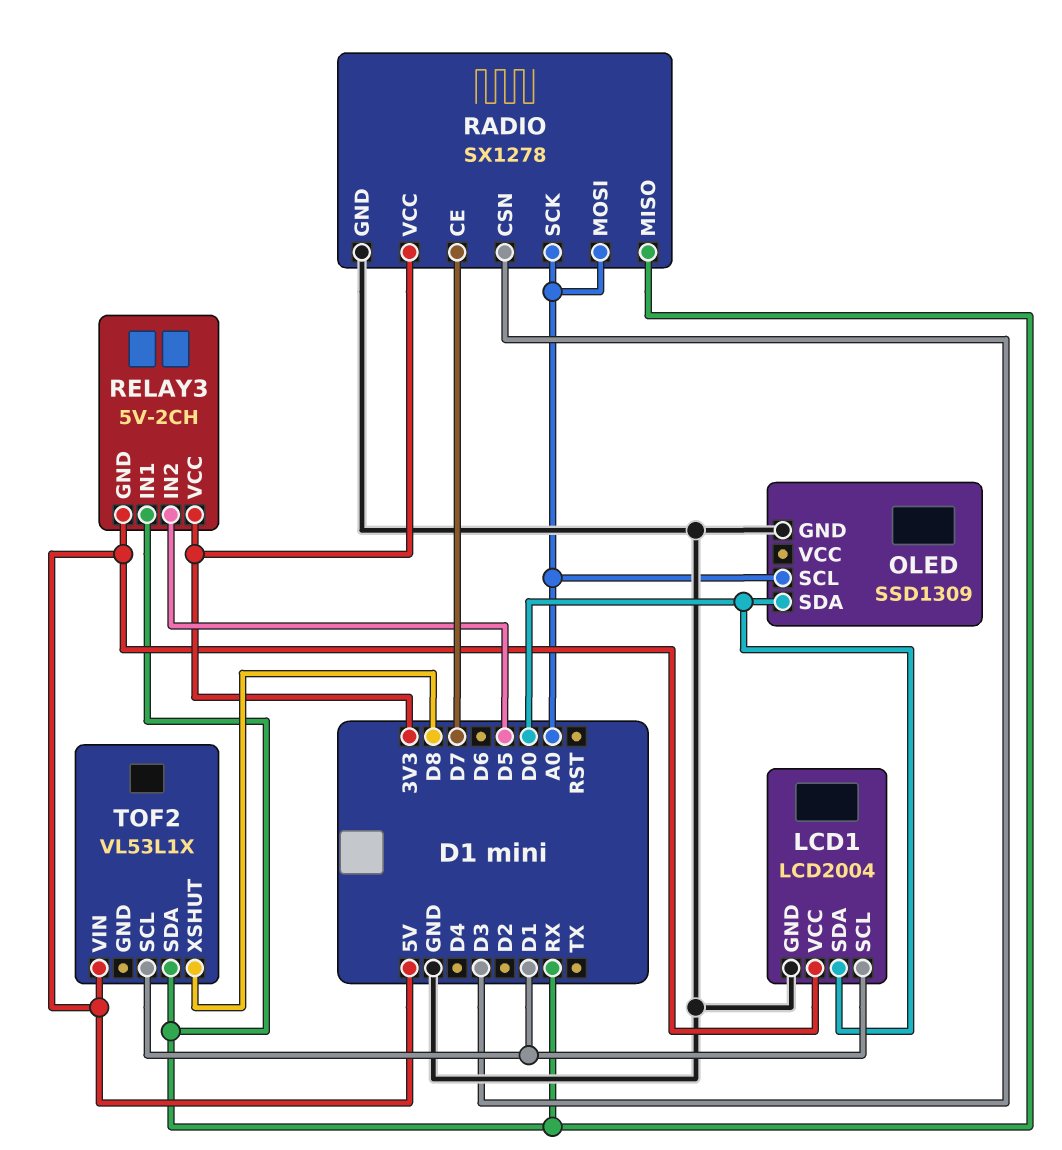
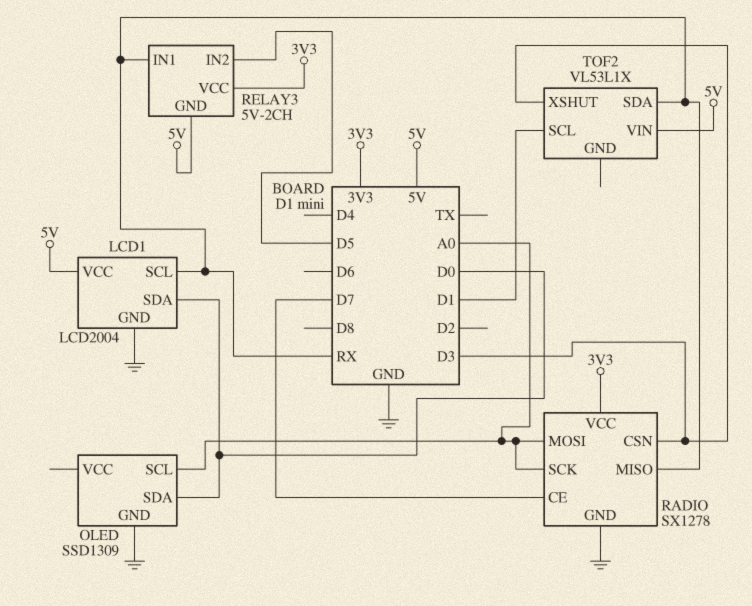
LCD1 pin SCL: D1 -> RX
TOF2 pin XSHUT: D8 -> D3

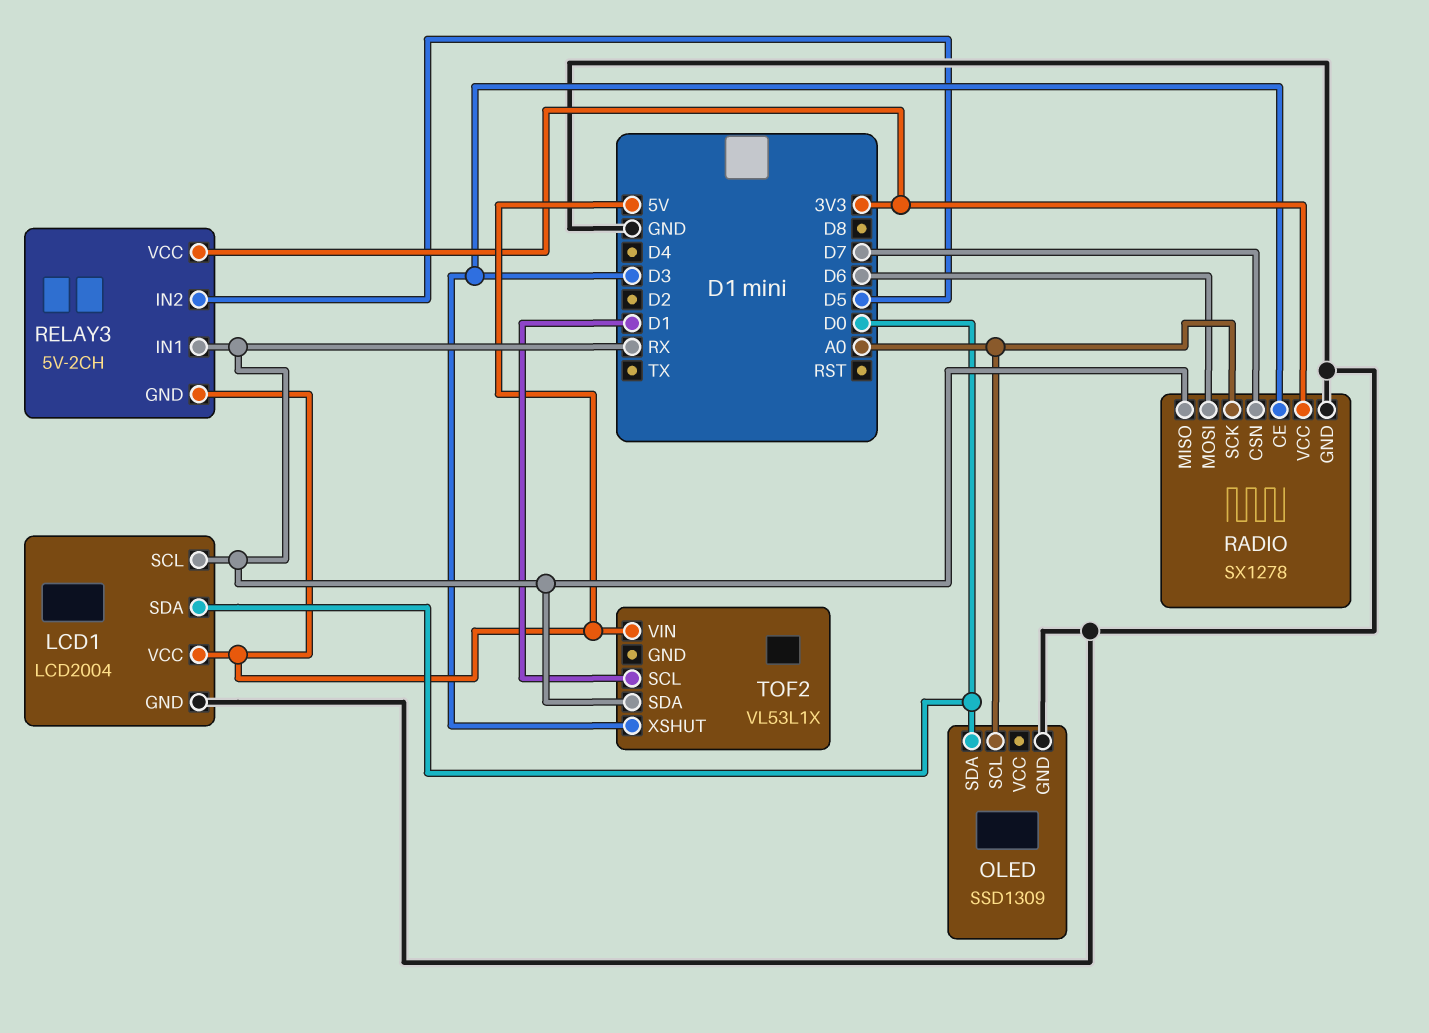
RADIO pin CE: D7 -> D3
RADIO pin CSN: D3 -> D7
RADIO pin MOSI: A0 -> D6

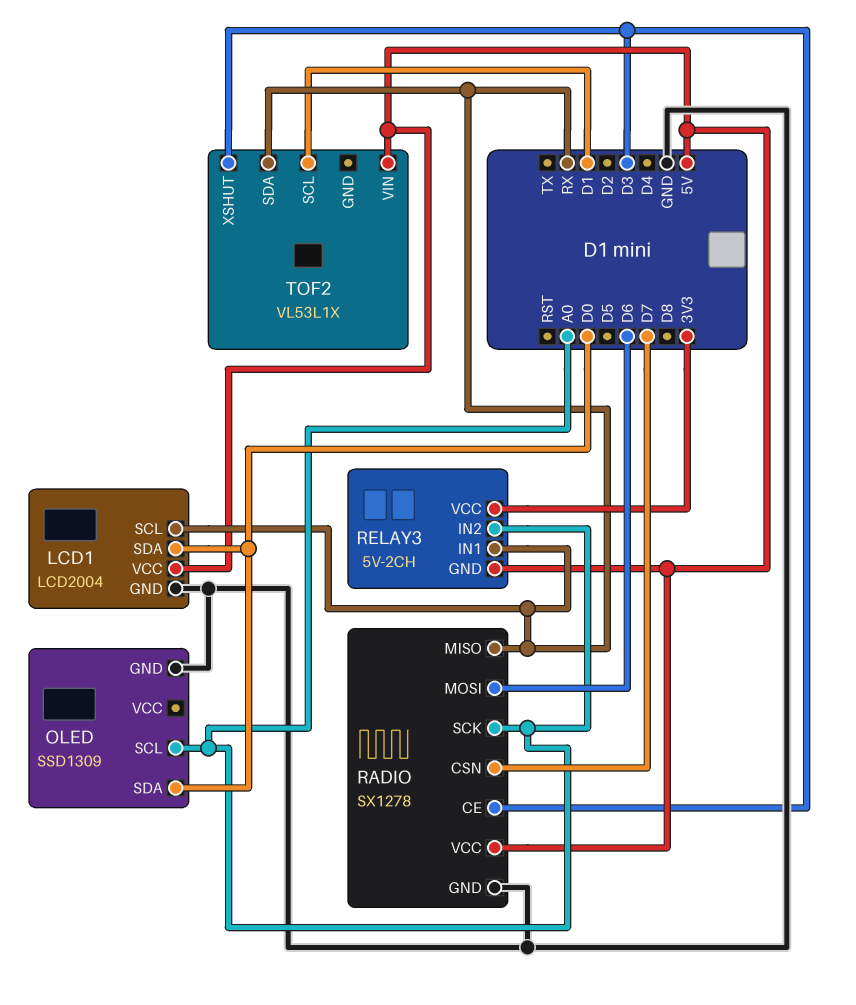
RADIO pin VCC: 3V3 -> 5V
RELAY3 pin IN2: D5 -> A0

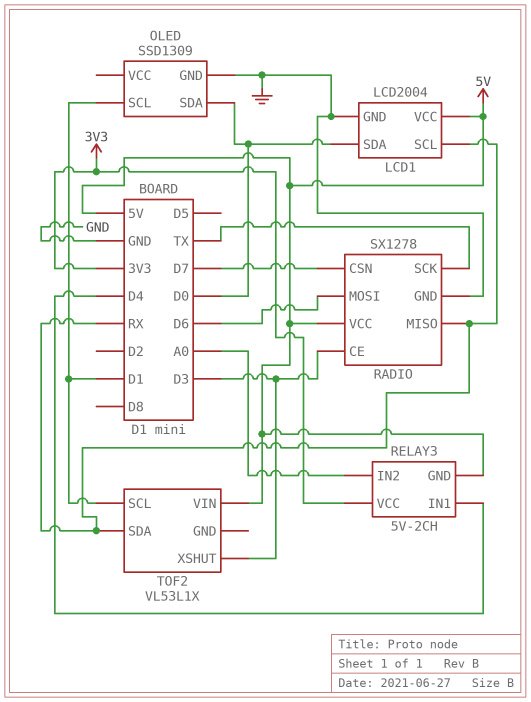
OLED pin SCL: A0 -> D1
RADIO pin SCK: A0 -> TX
RELAY3 pin IN1: RX -> D4

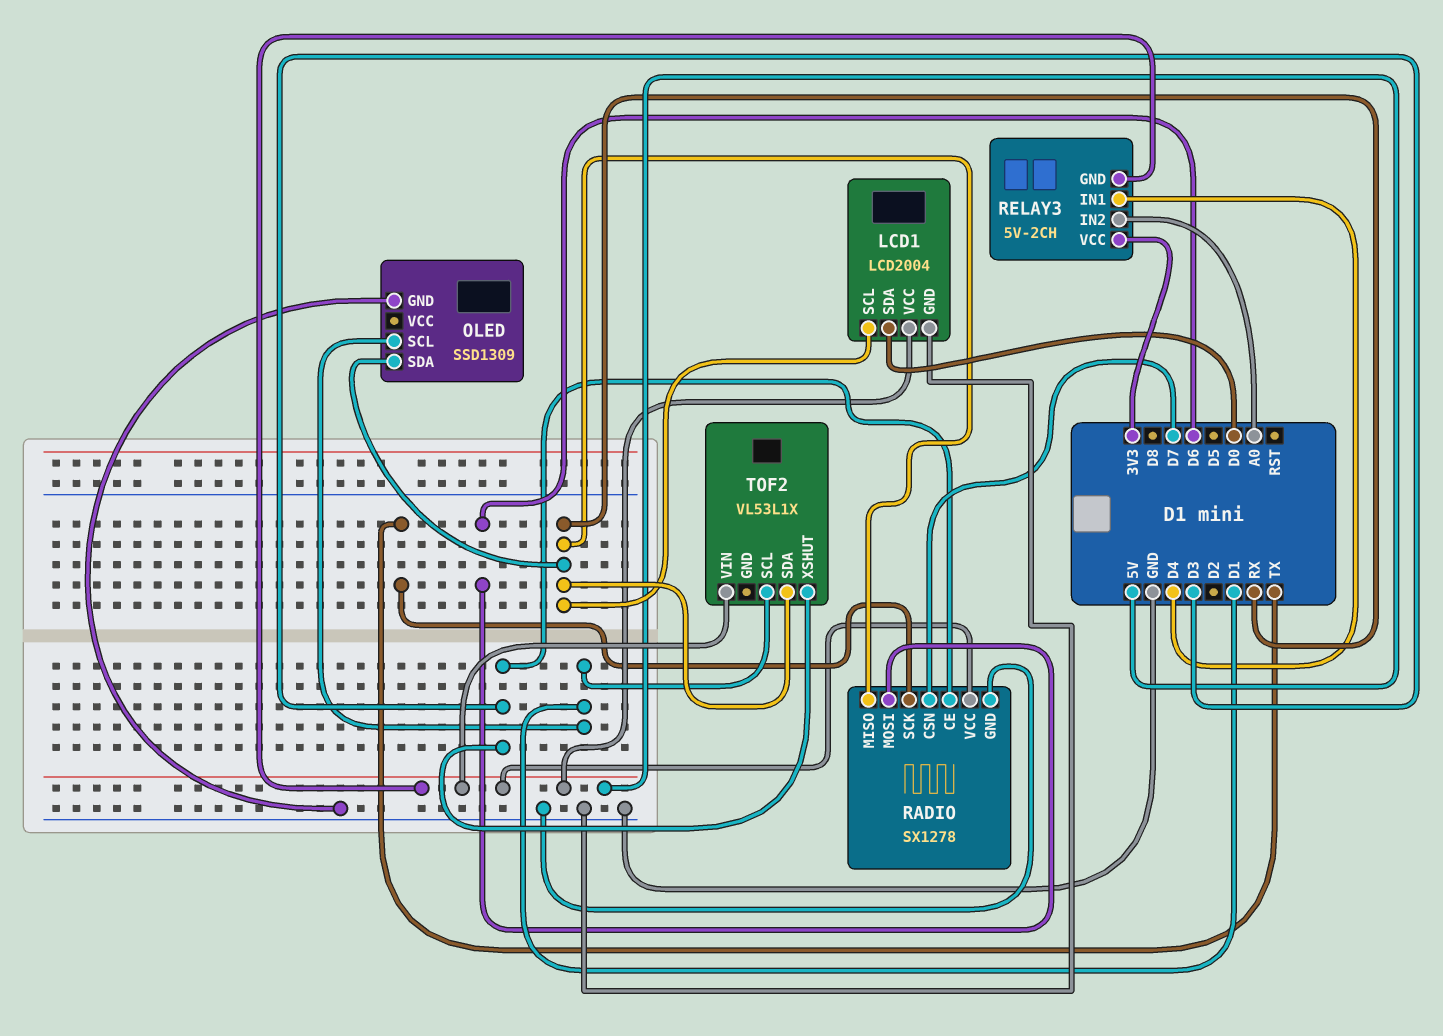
OLED pin SDA: D0 -> RX

